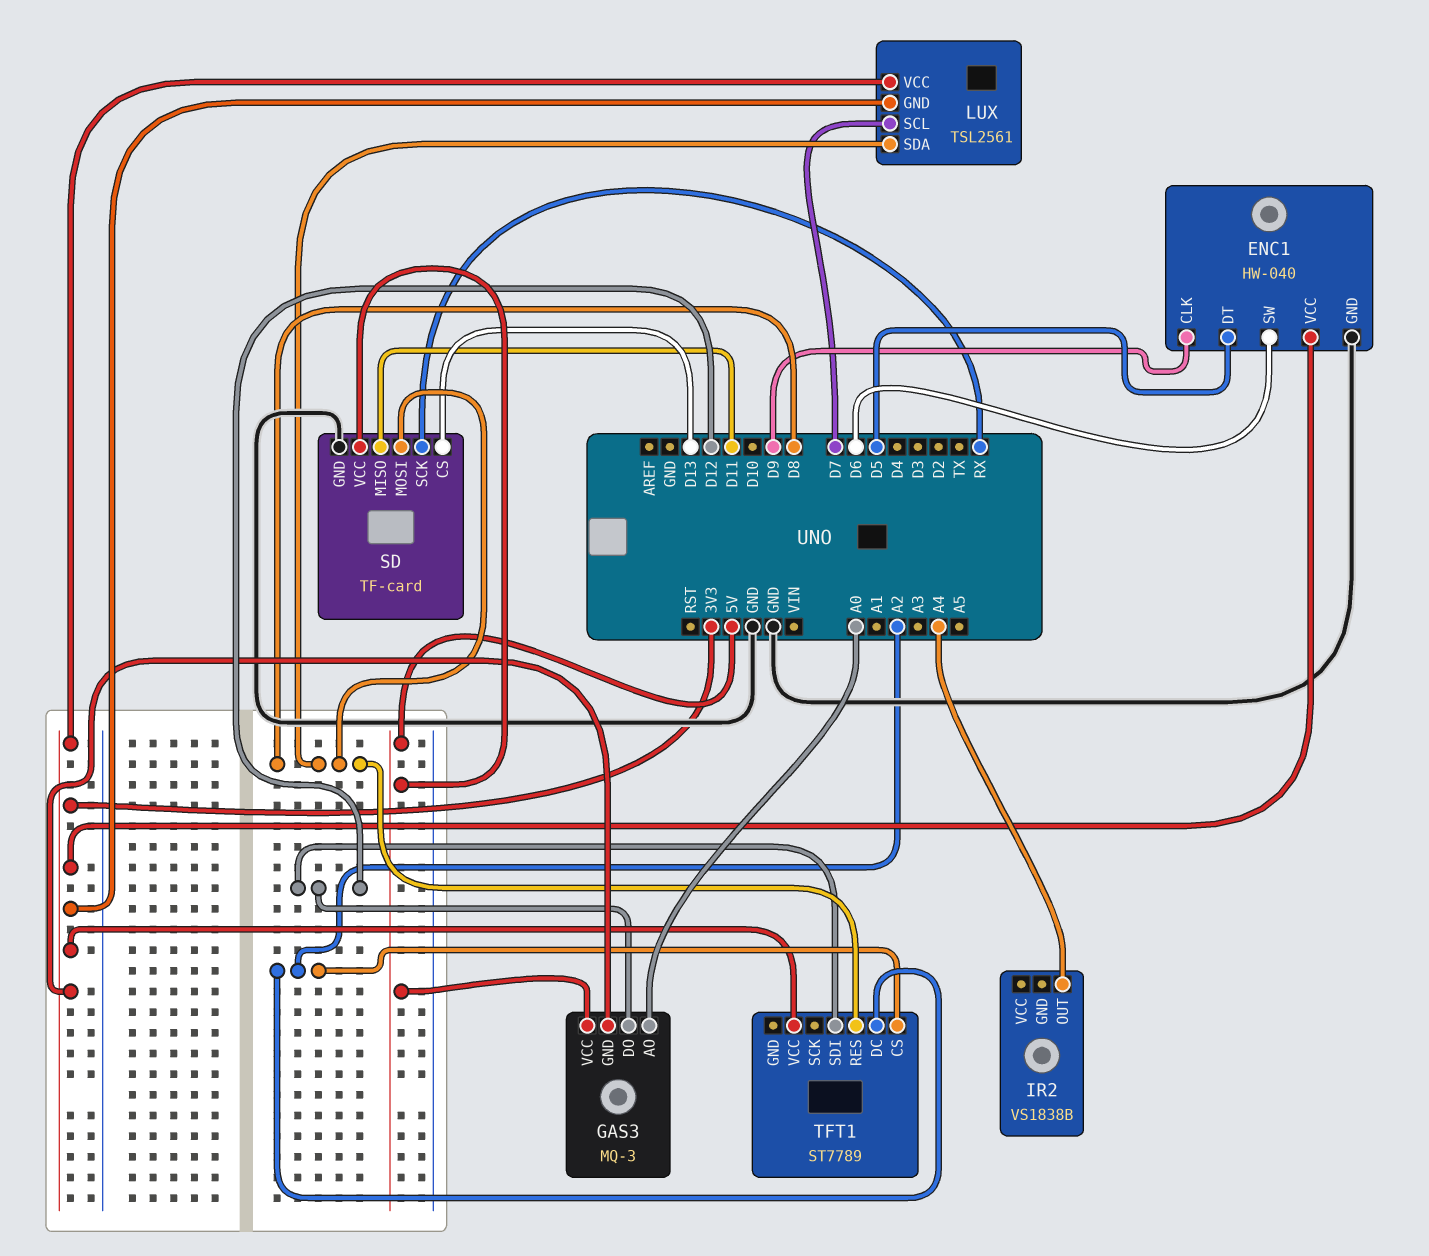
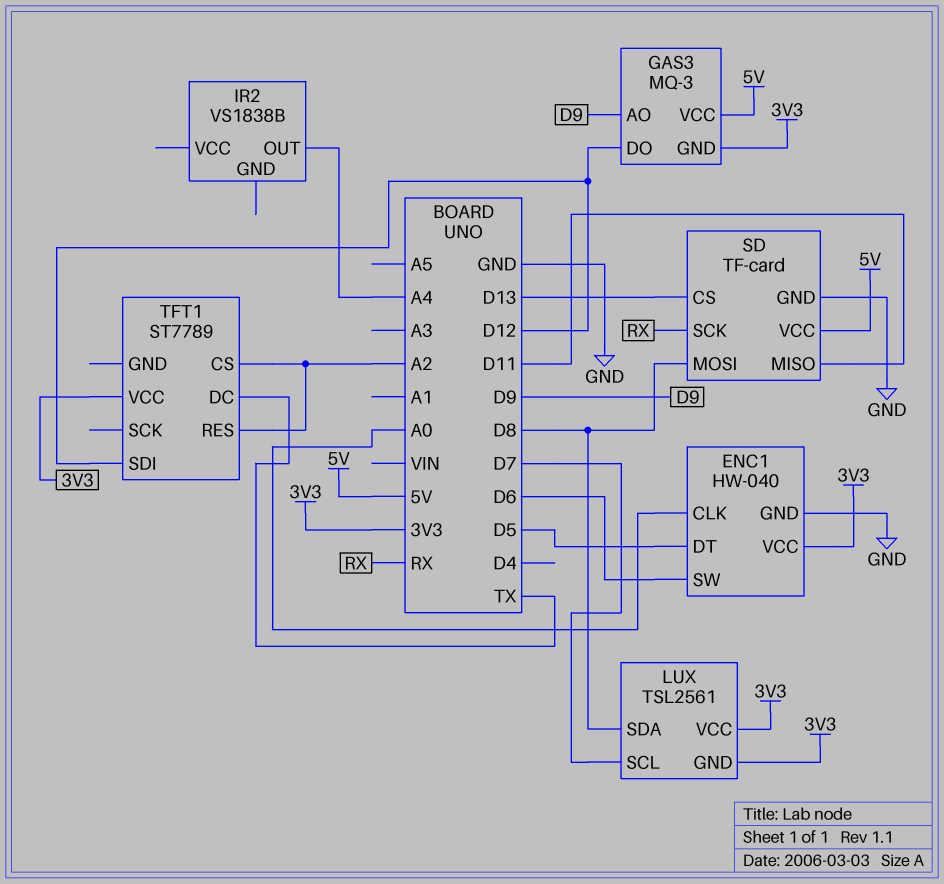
ENC1 pin CLK: D9 -> A0
GAS3 pin AO: A0 -> D9
TFT1 pin DC: A2 -> TX
TFT1 pin RES: D8 -> A2

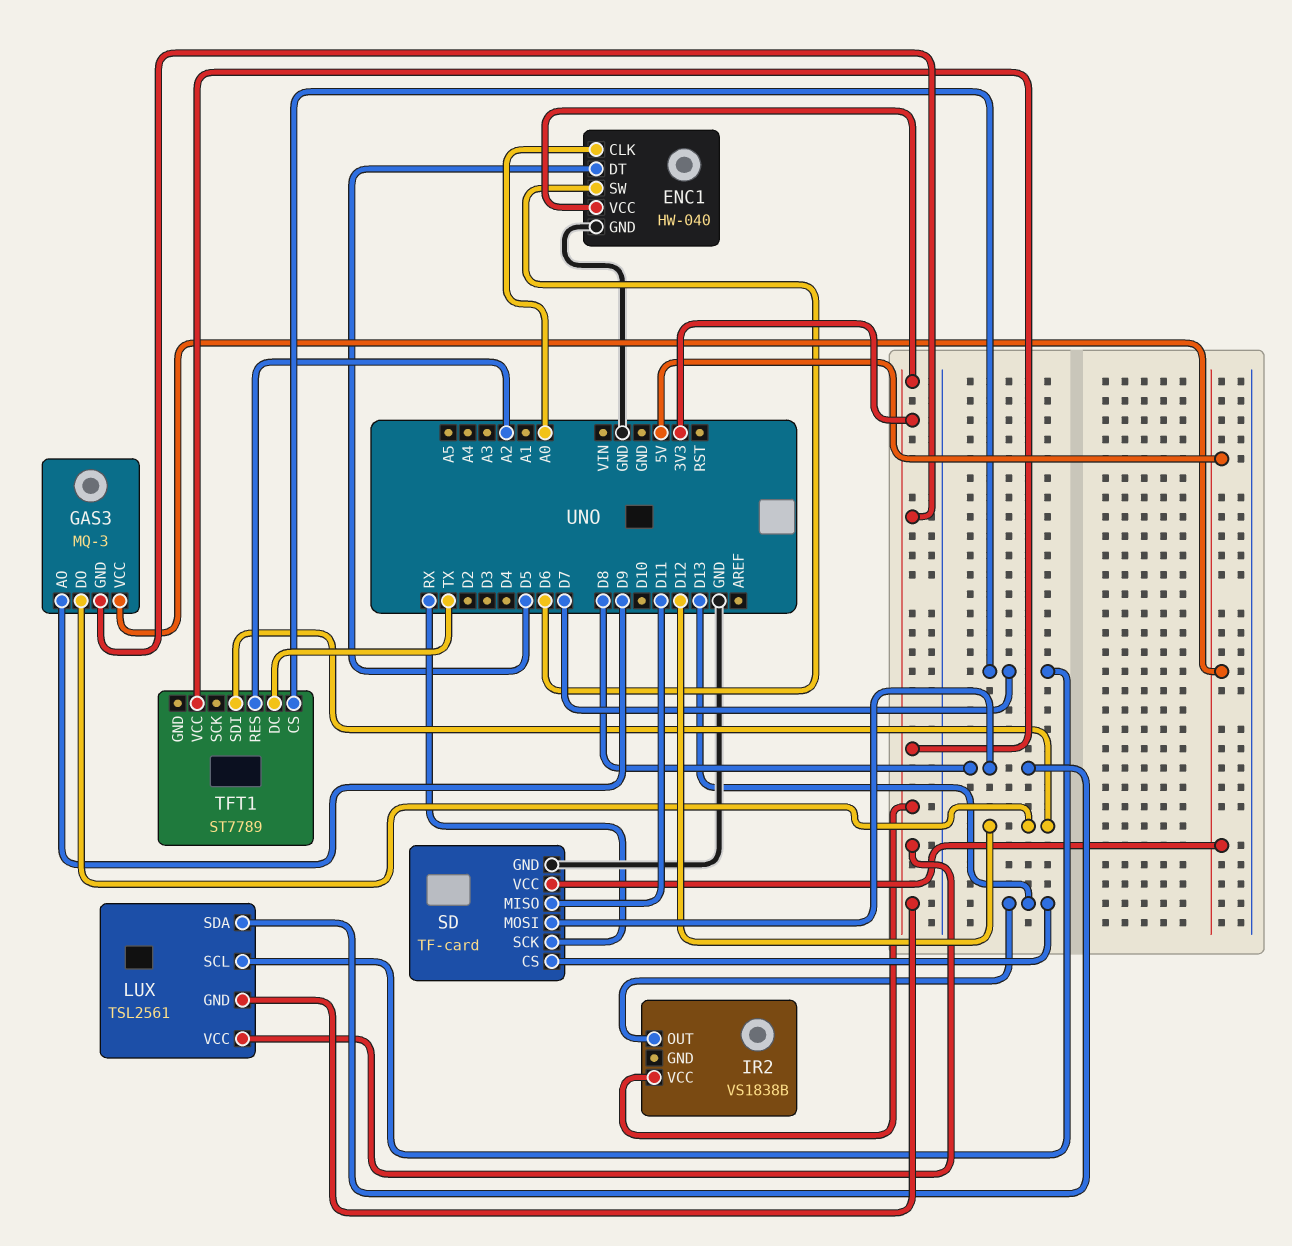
IR2 pin OUT: A4 -> D13
IR2 pin VCC: none -> 3V3
TFT1 pin CS: A2 -> D7

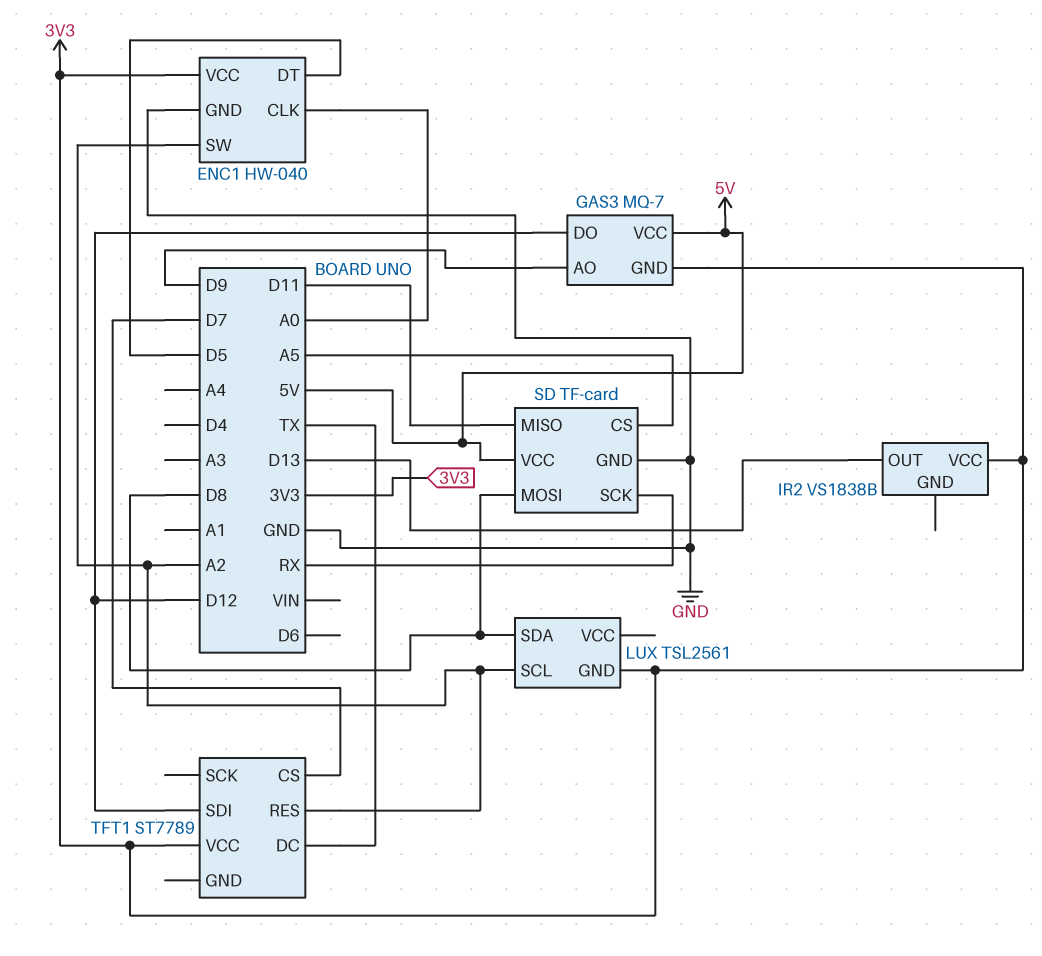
ENC1 pin SW: D6 -> A2
GAS3: MQ-3 -> MQ-7
LUX pin SCL: D7 -> A2
LUX pin VCC: 3V3 -> none
SD pin CS: D13 -> A5

